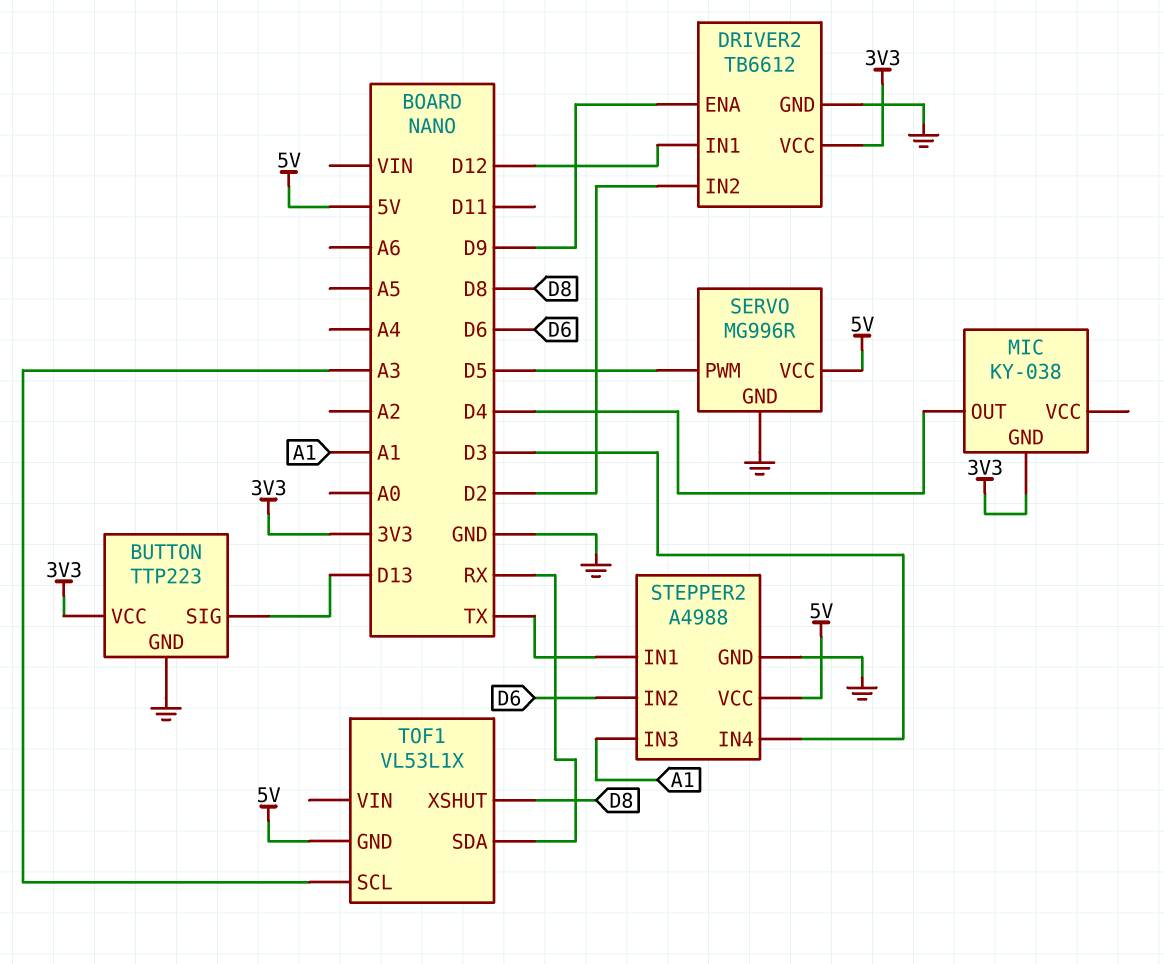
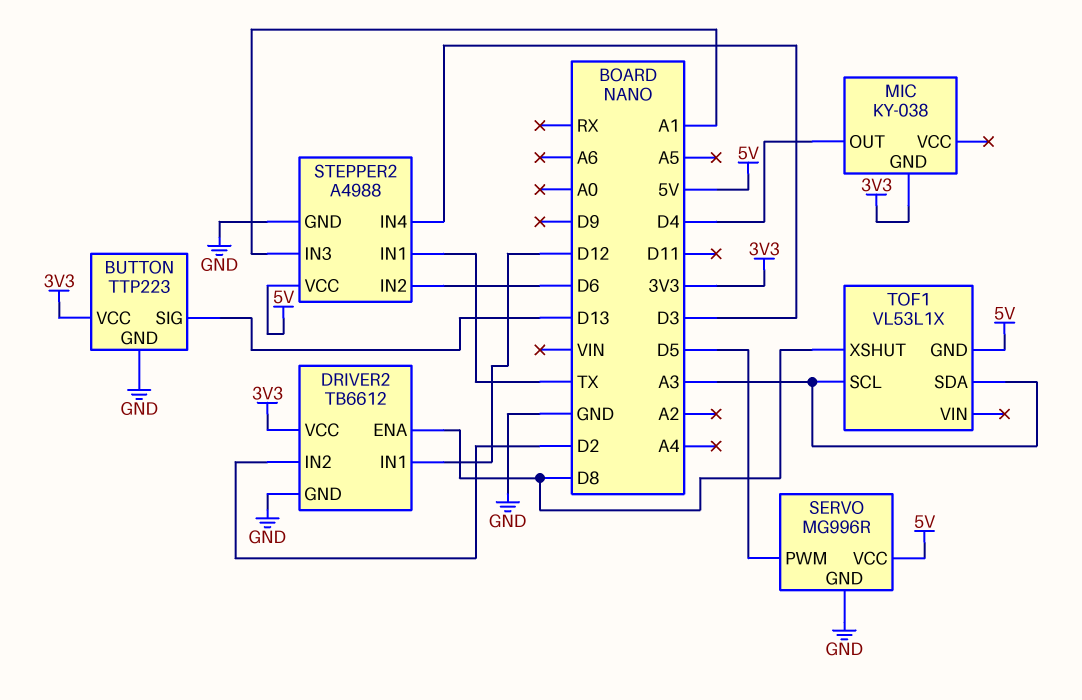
DRIVER2 pin ENA: D9 -> D8
TOF1 pin SDA: RX -> A3

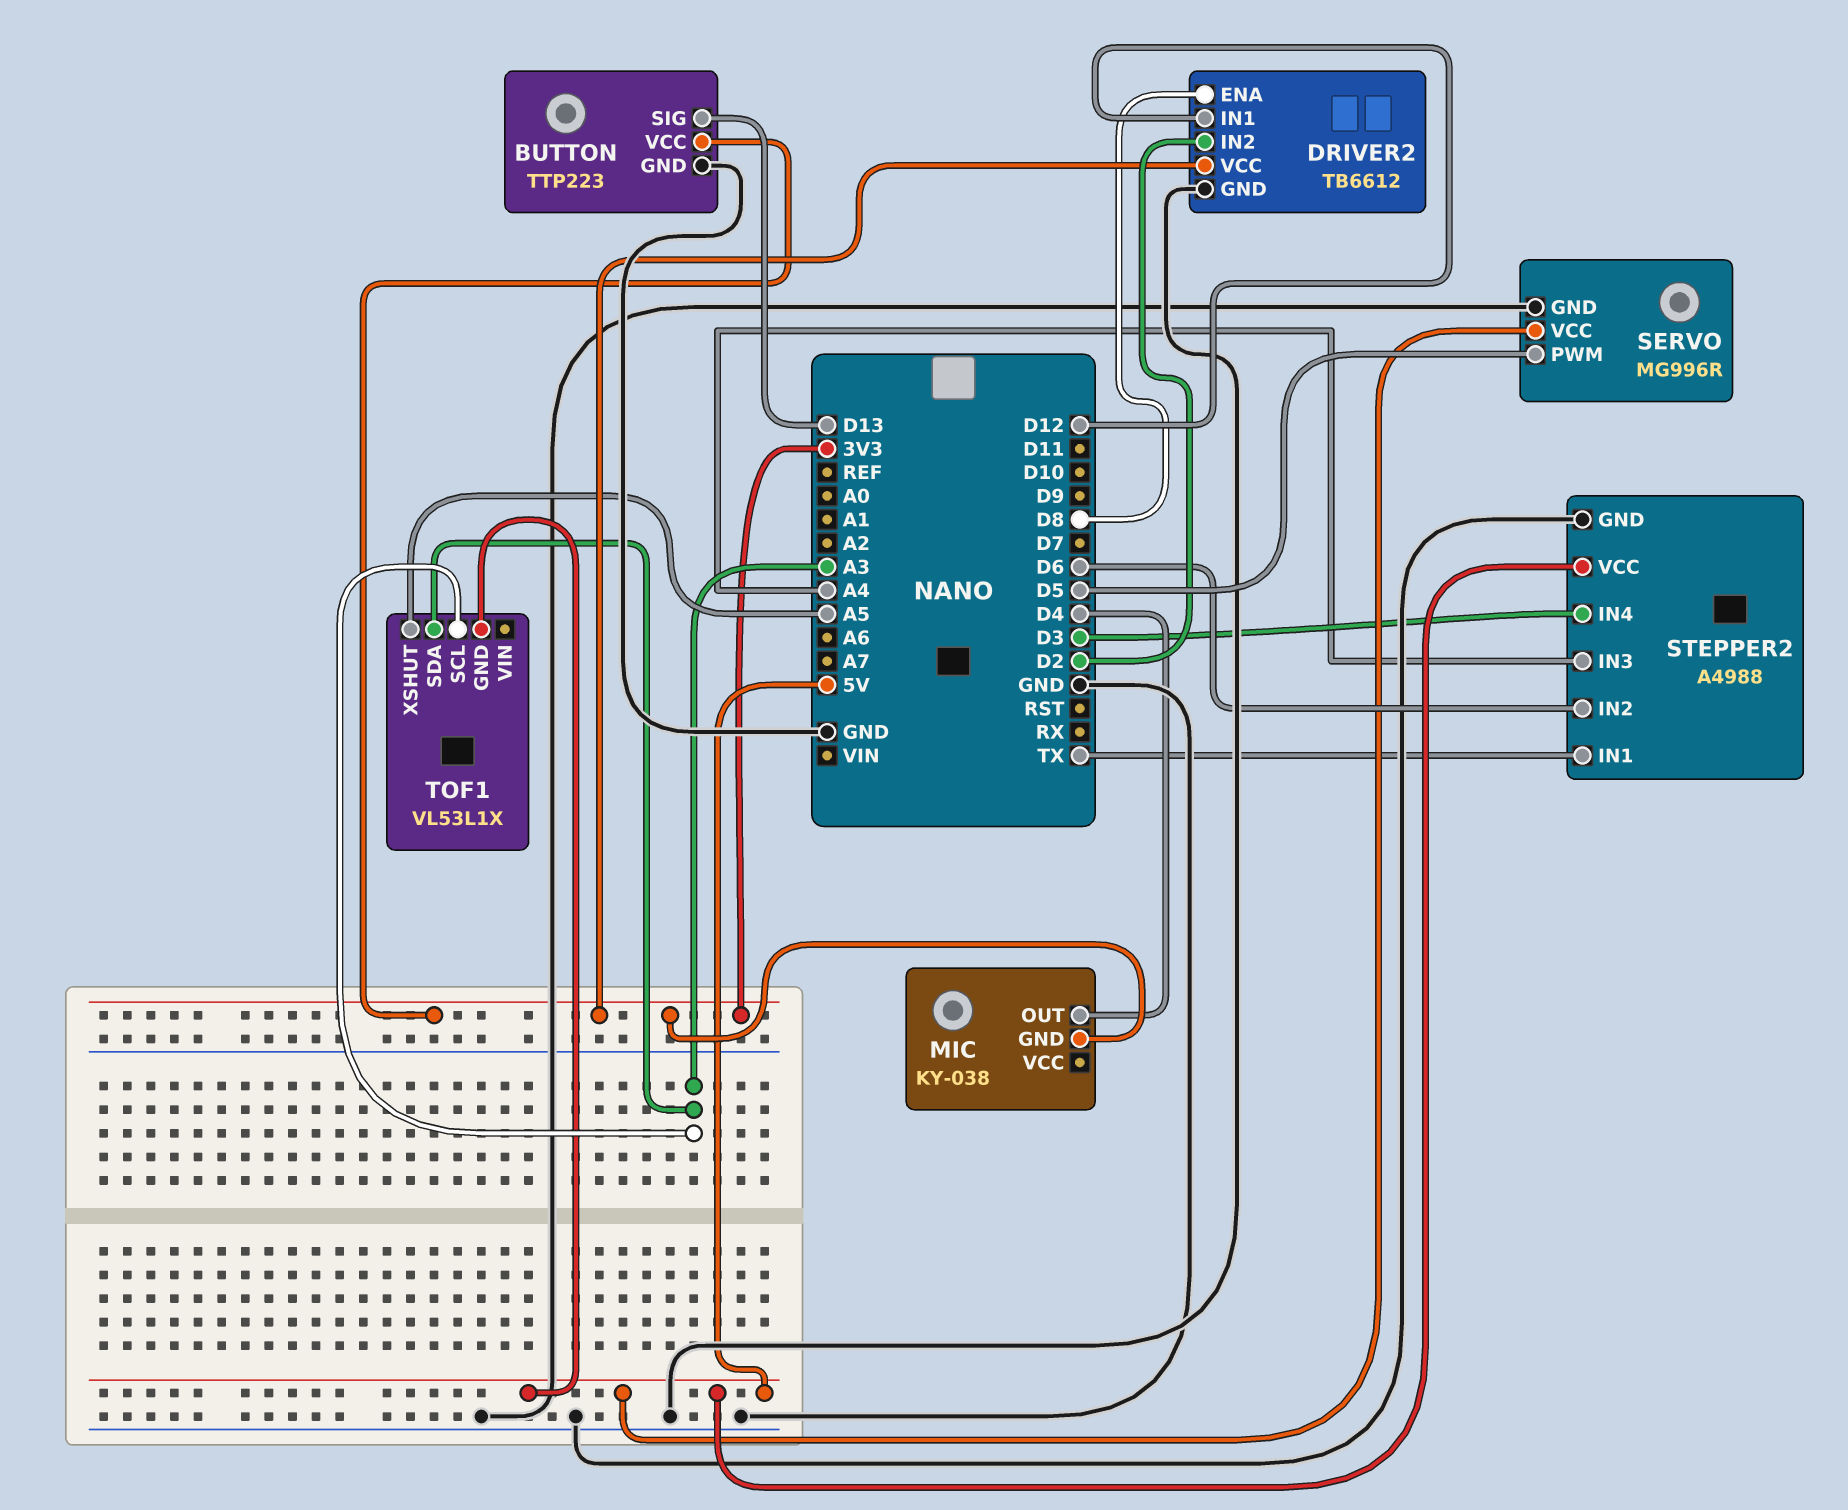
STEPPER2 pin IN3: A1 -> A4
TOF1 pin XSHUT: D8 -> A5

